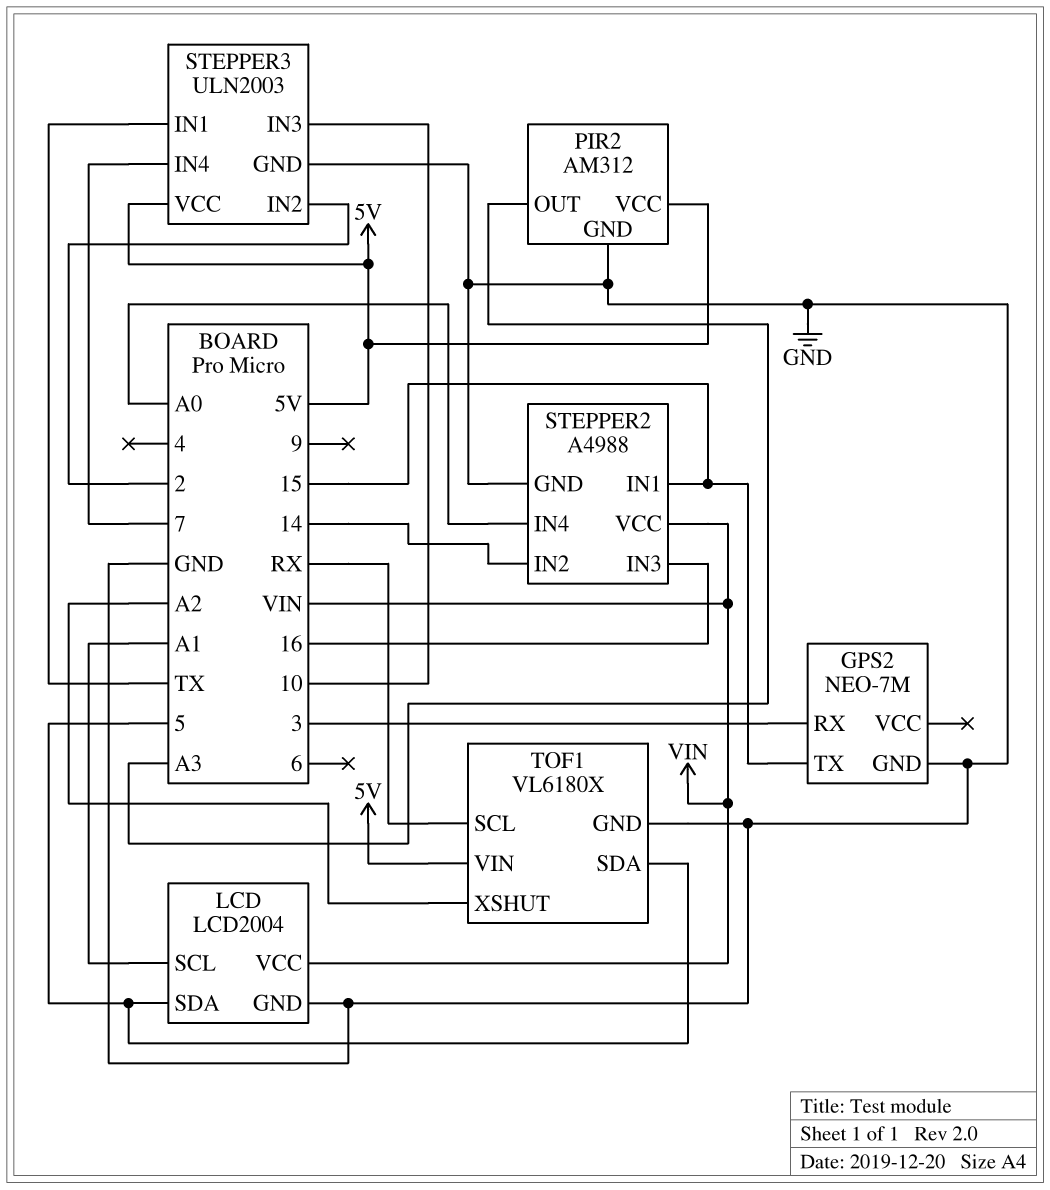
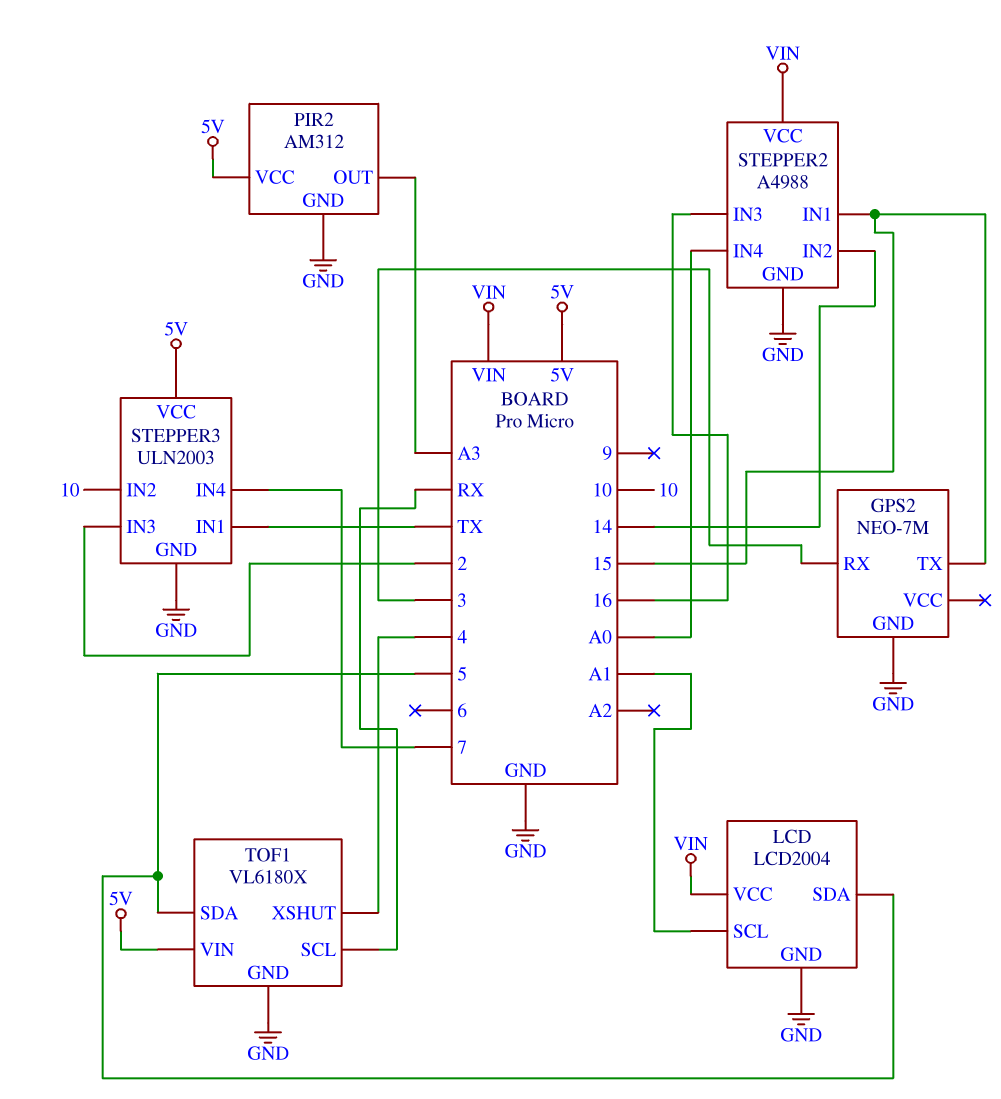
STEPPER3 pin IN2: 2 -> 10
STEPPER3 pin IN3: 10 -> 2
TOF1 pin XSHUT: A2 -> 4

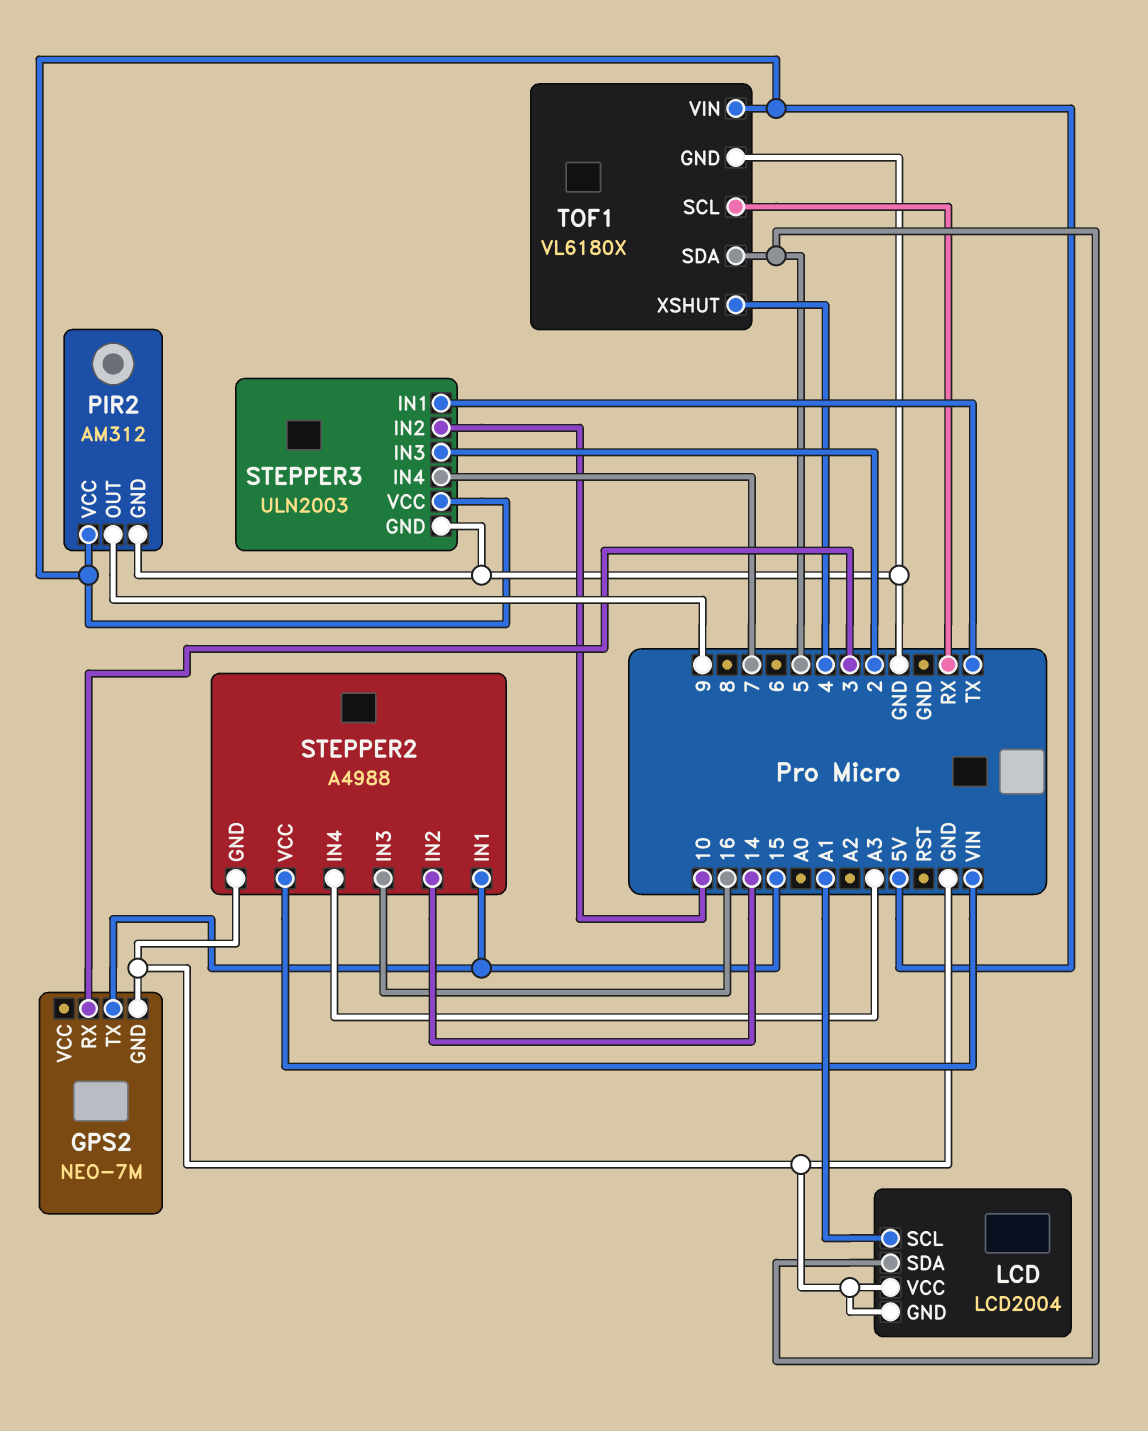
LCD pin VCC: VIN -> GND
PIR2 pin OUT: A3 -> 9
STEPPER2 pin IN4: A0 -> A3

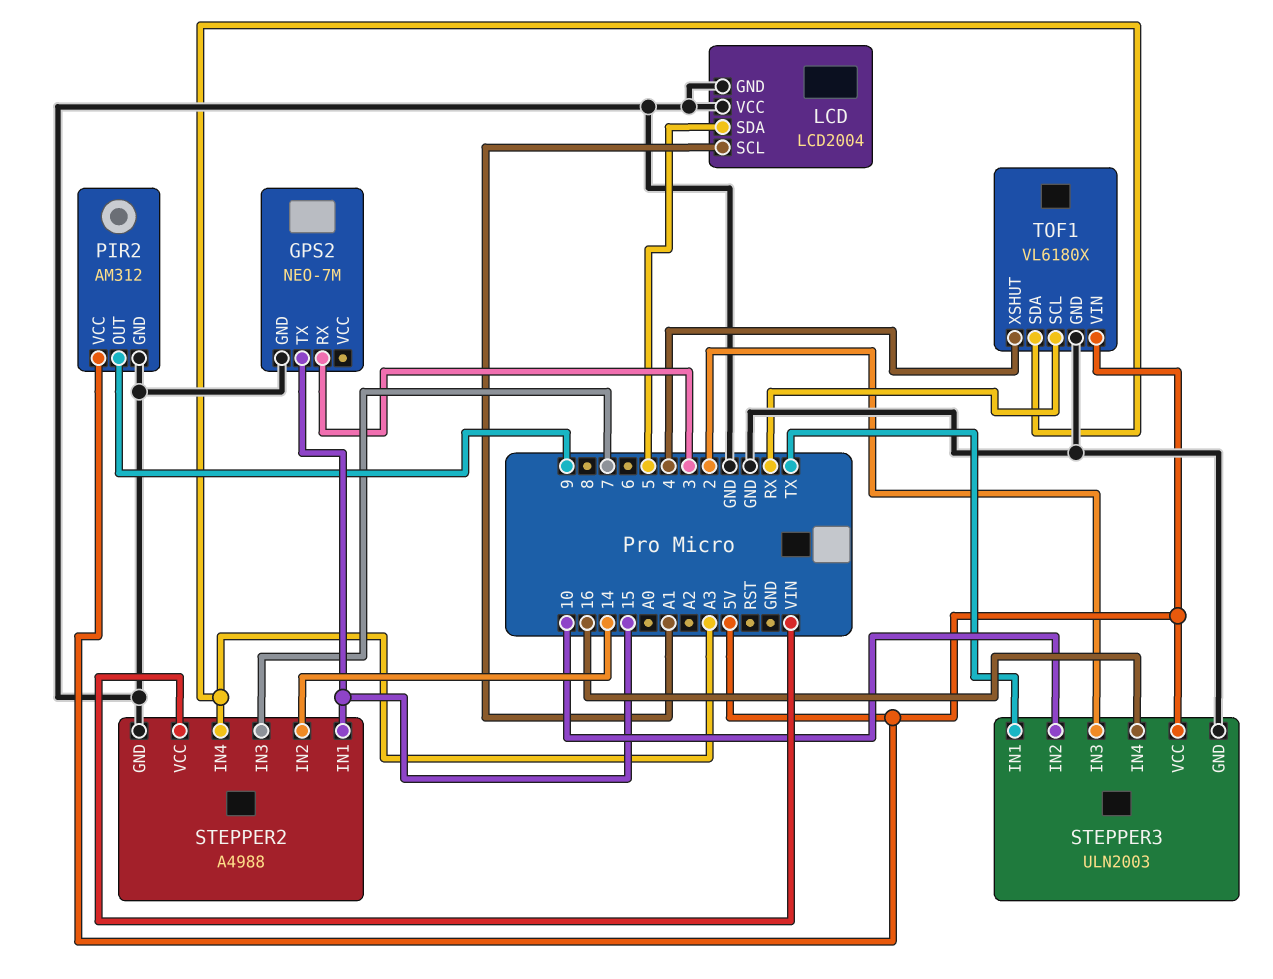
STEPPER2 pin IN3: 16 -> 7
STEPPER3 pin IN4: 7 -> 16
TOF1 pin SDA: 5 -> A3

